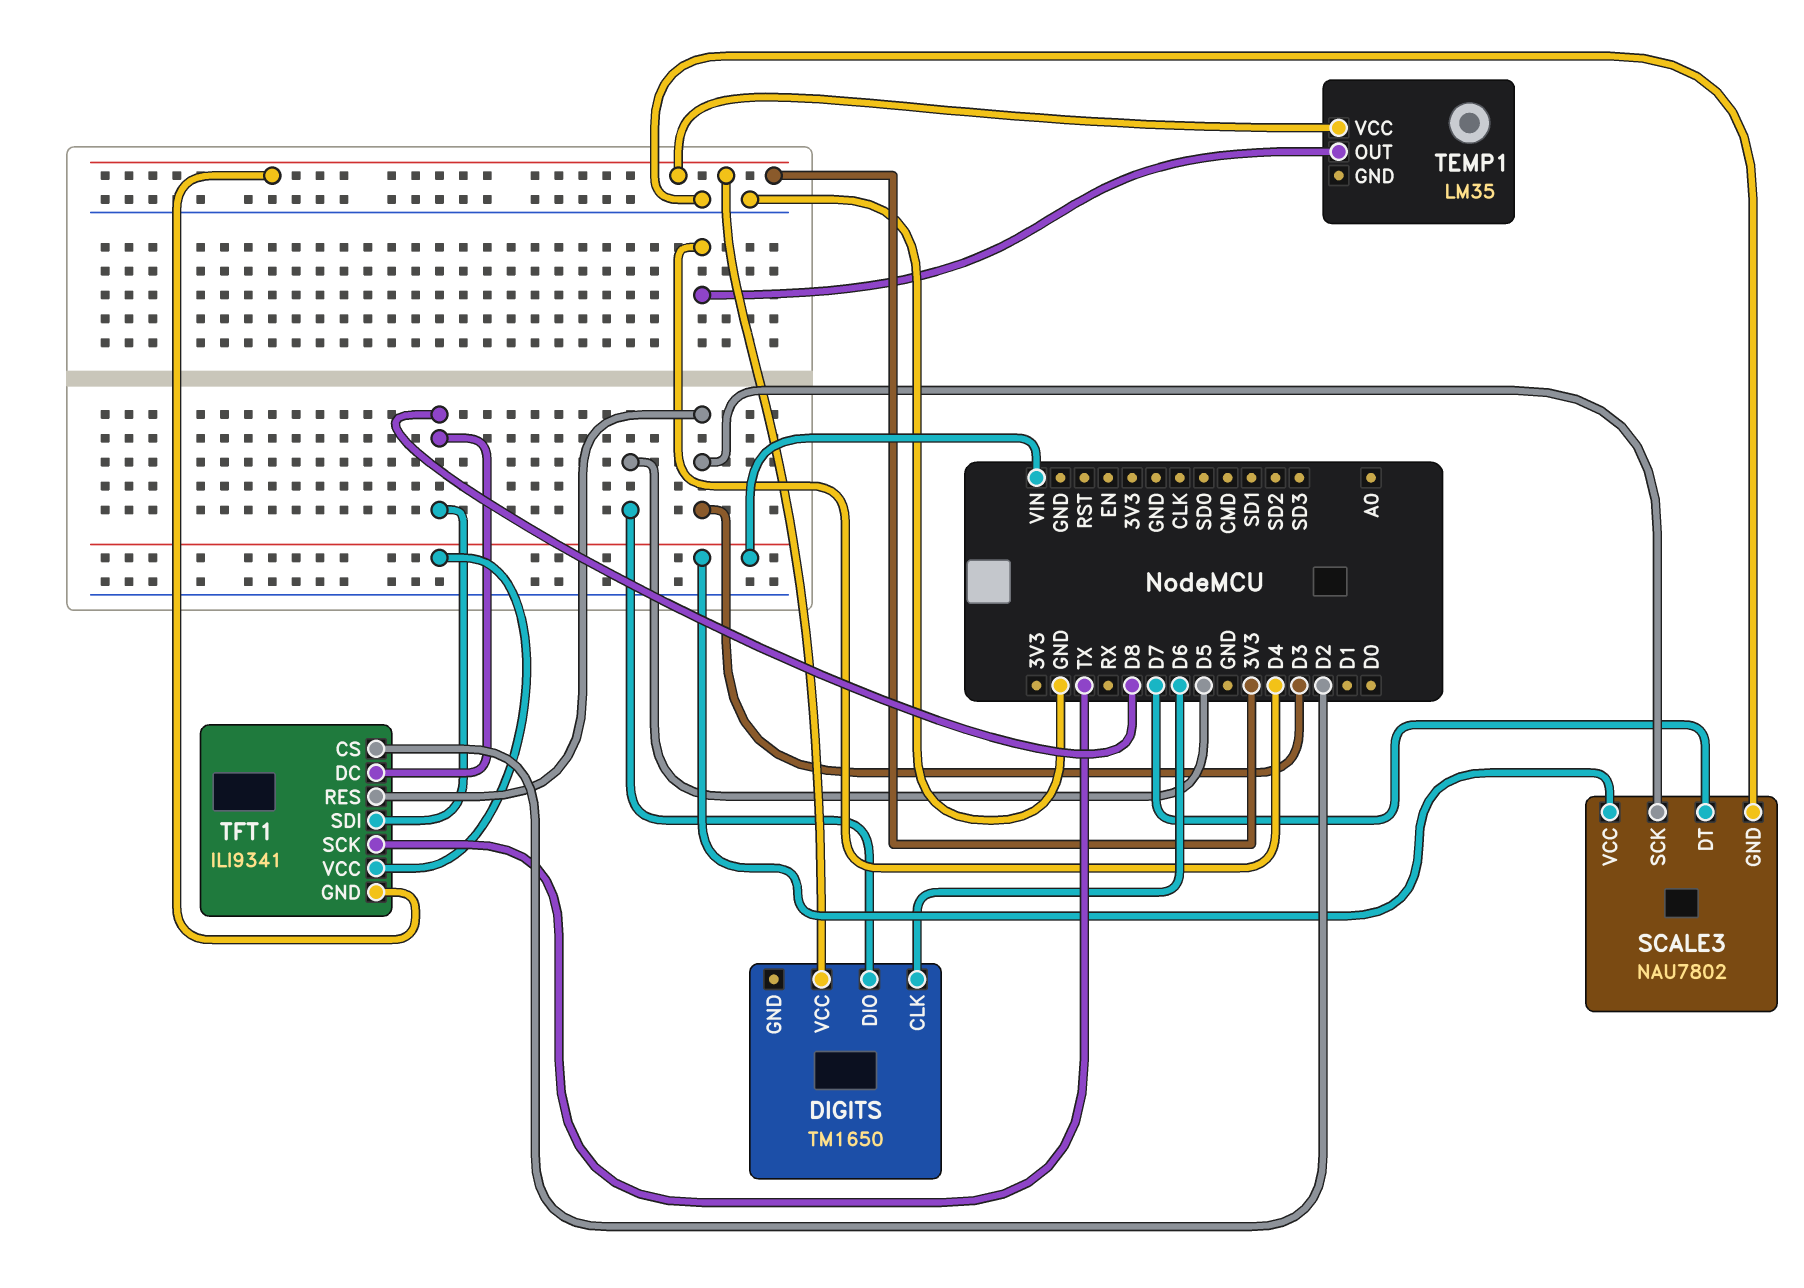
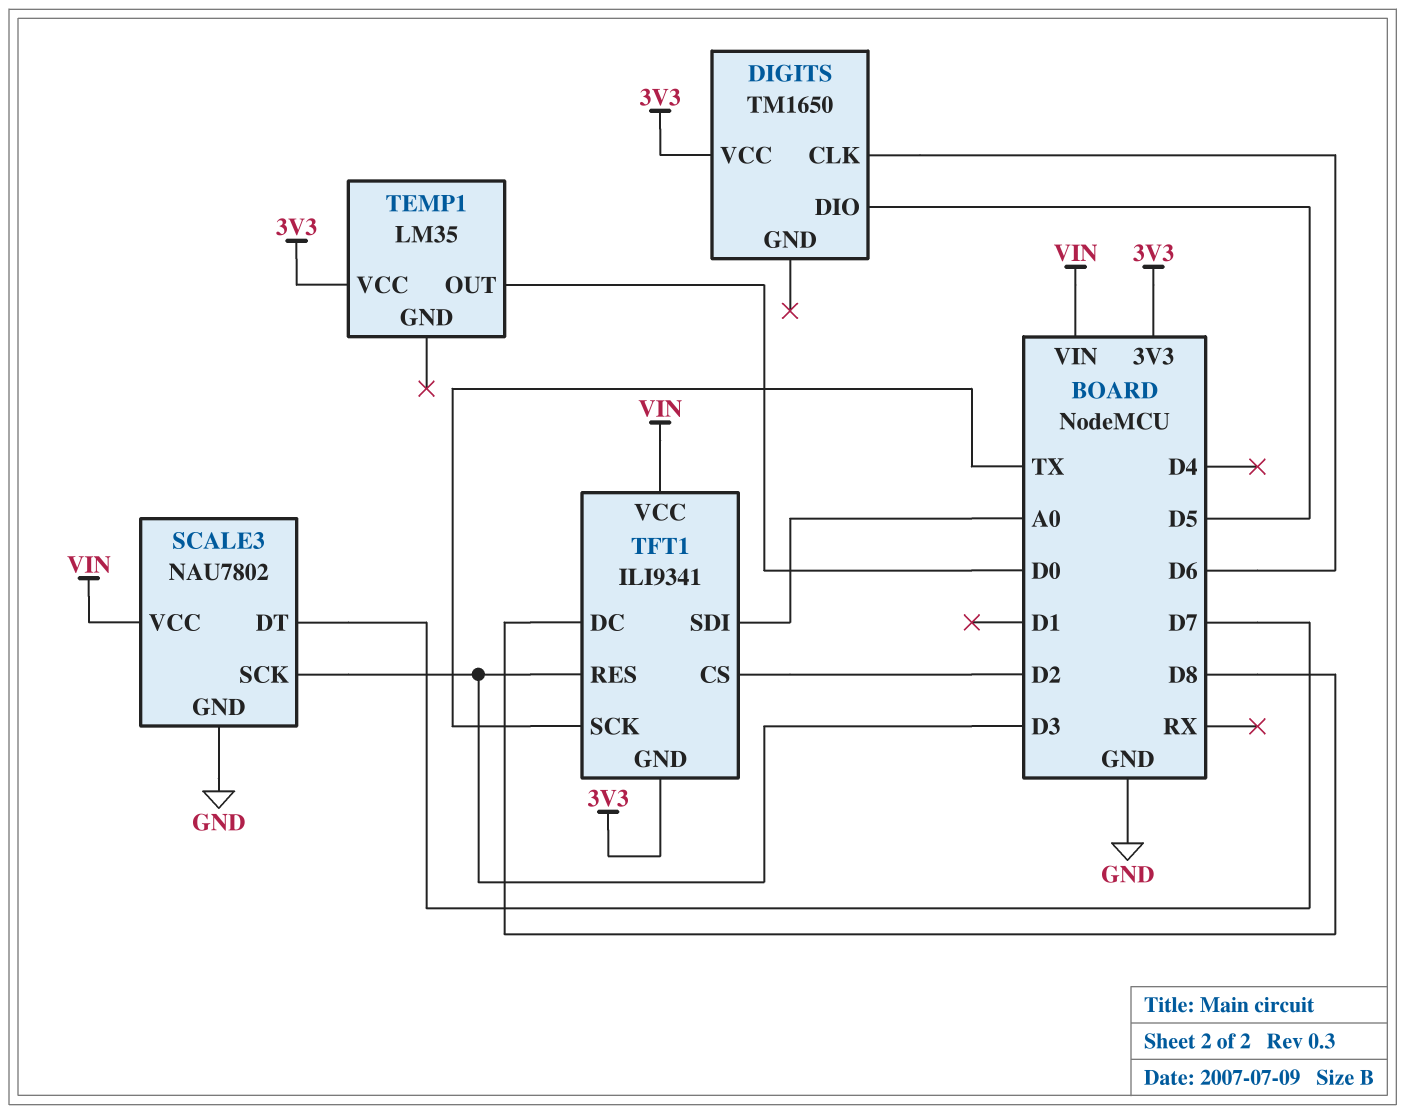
TEMP1 pin OUT: D4 -> D0
TFT1 pin SDI: D8 -> A0

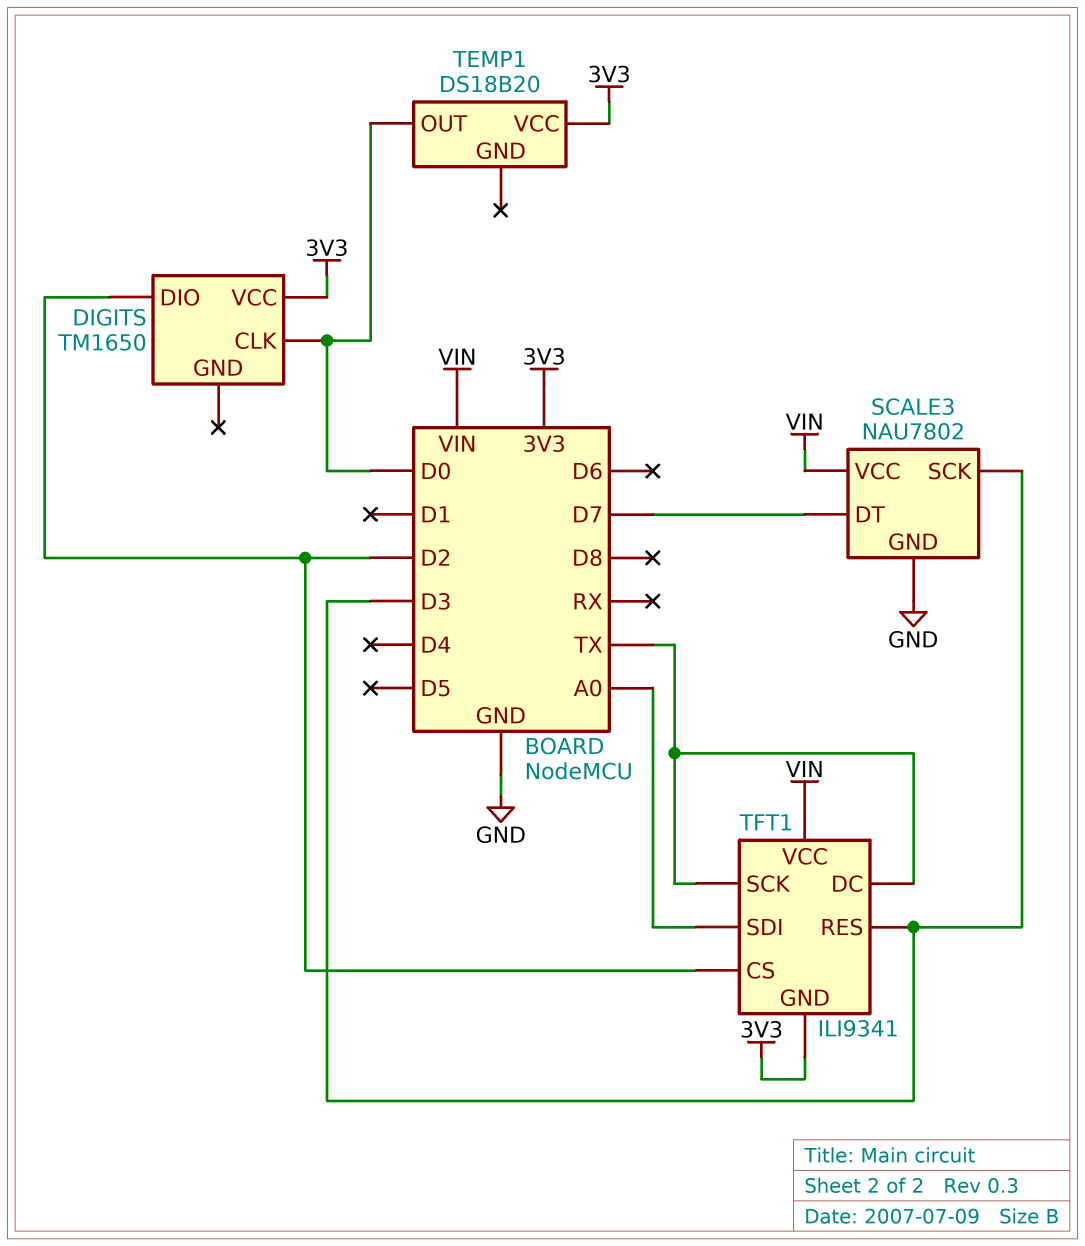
DIGITS pin CLK: D6 -> D0
DIGITS pin DIO: D5 -> D2
TEMP1: LM35 -> DS18B20
TFT1 pin DC: D8 -> TX

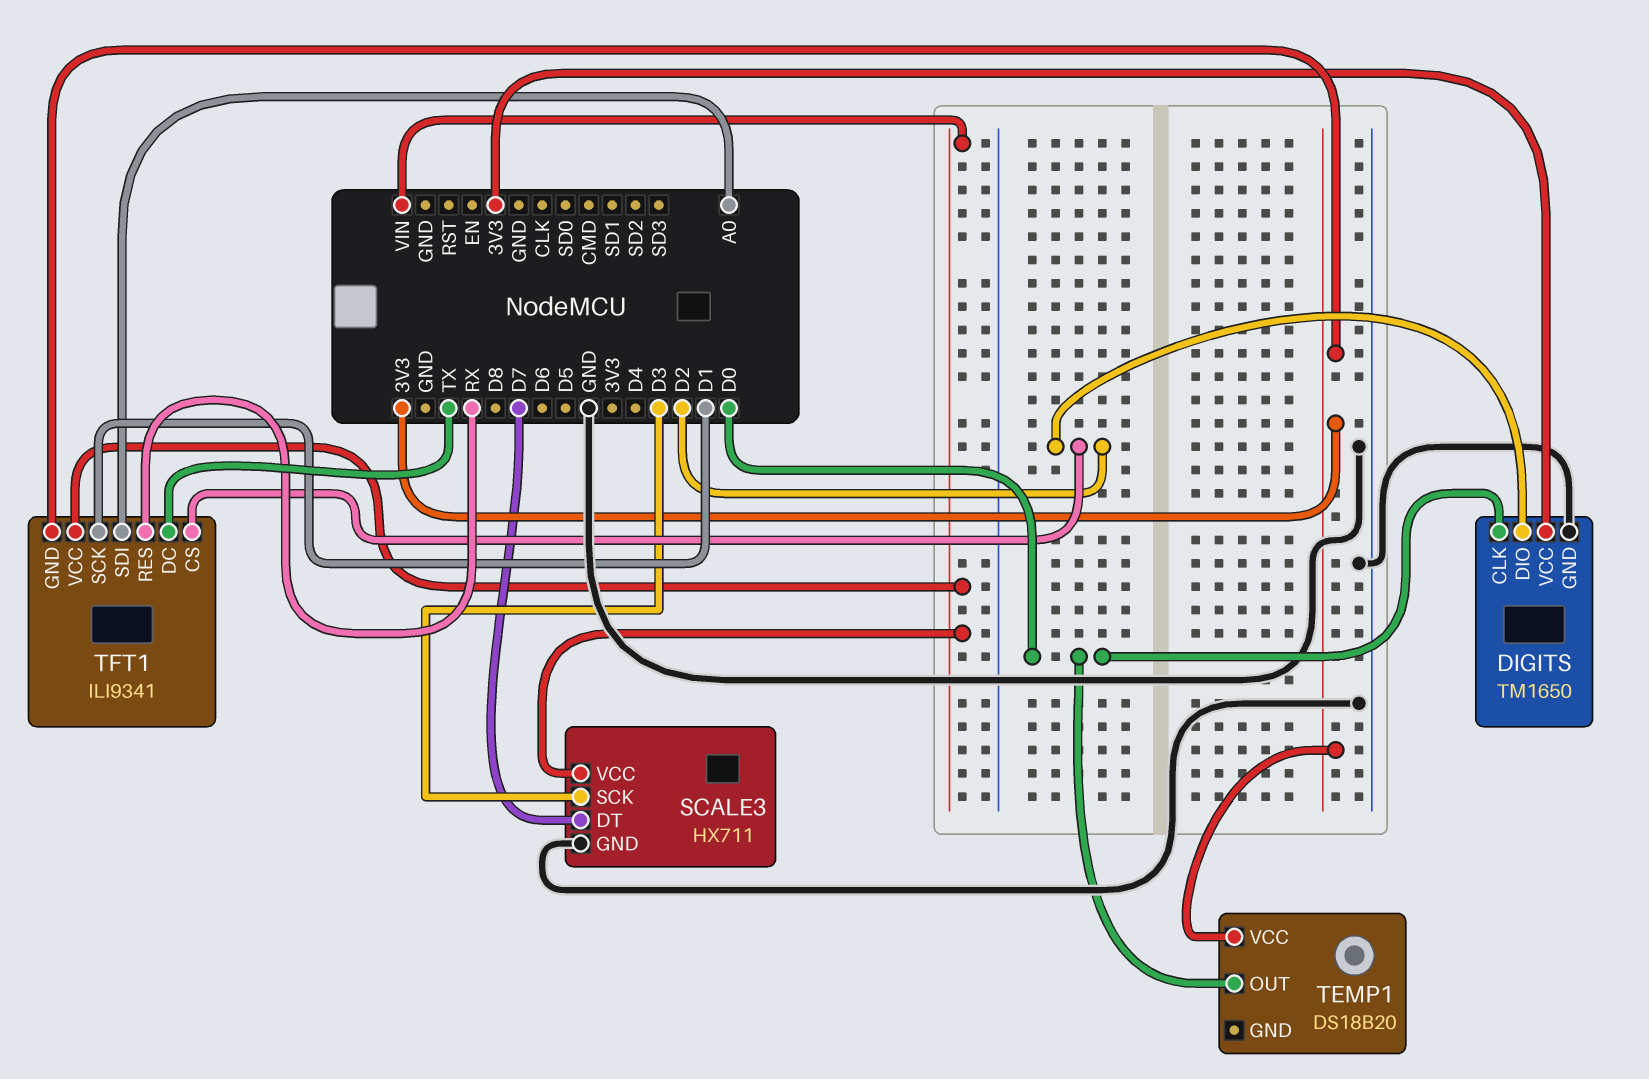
DIGITS pin GND: none -> GND
SCALE3: NAU7802 -> HX711
TFT1 pin RES: D3 -> RX
TFT1 pin SCK: TX -> D1

